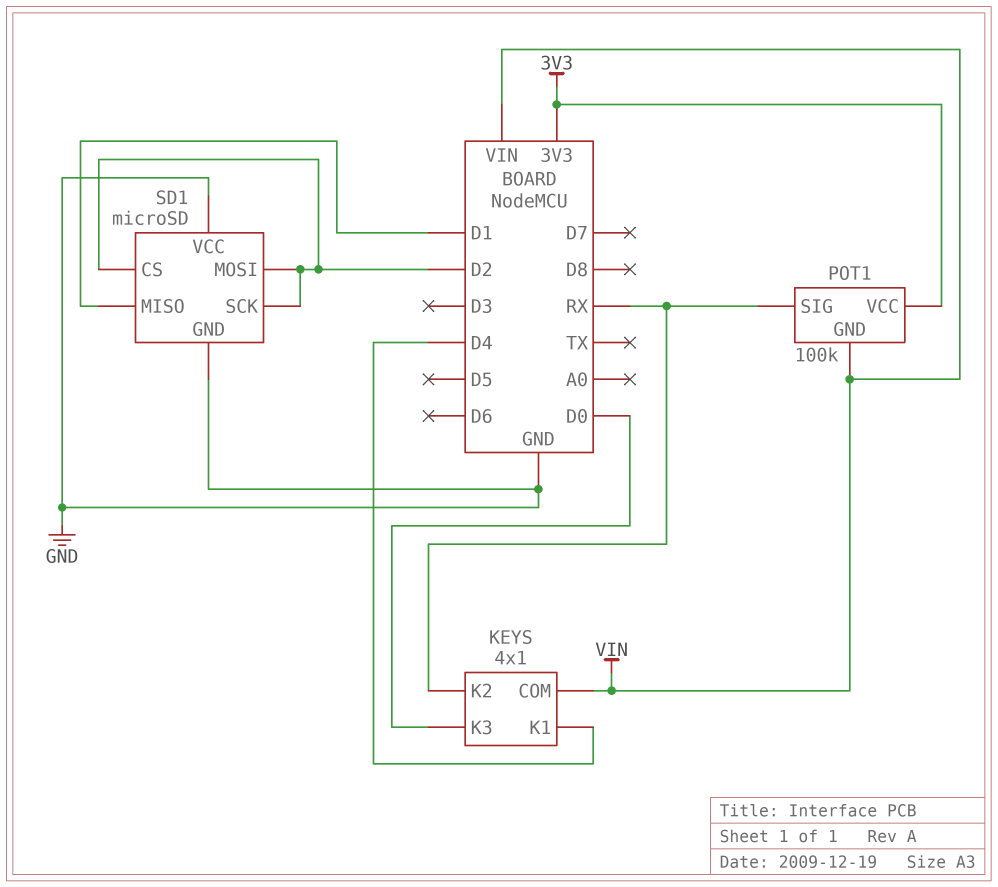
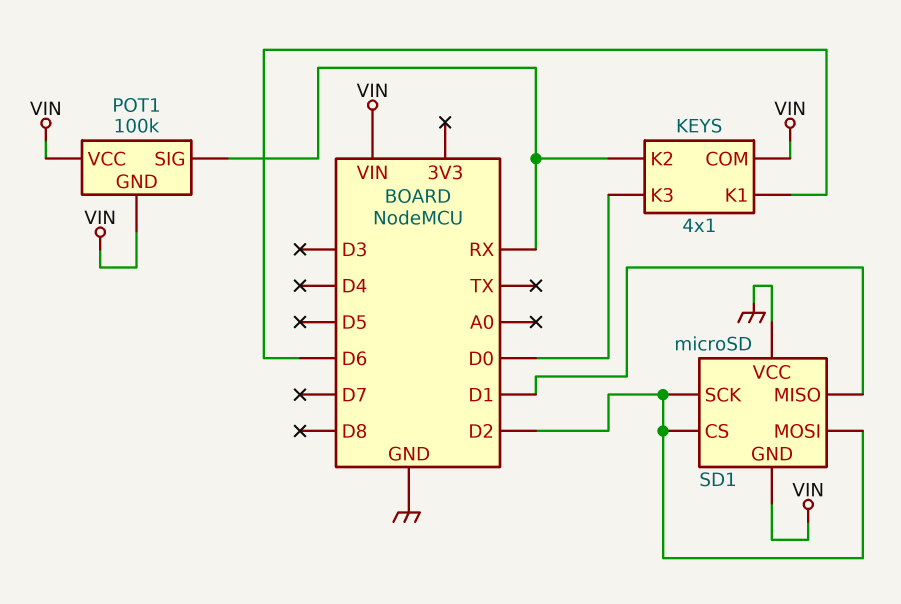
KEYS pin K1: D4 -> D6
POT1 pin VCC: 3V3 -> VIN
SD1 pin GND: GND -> VIN

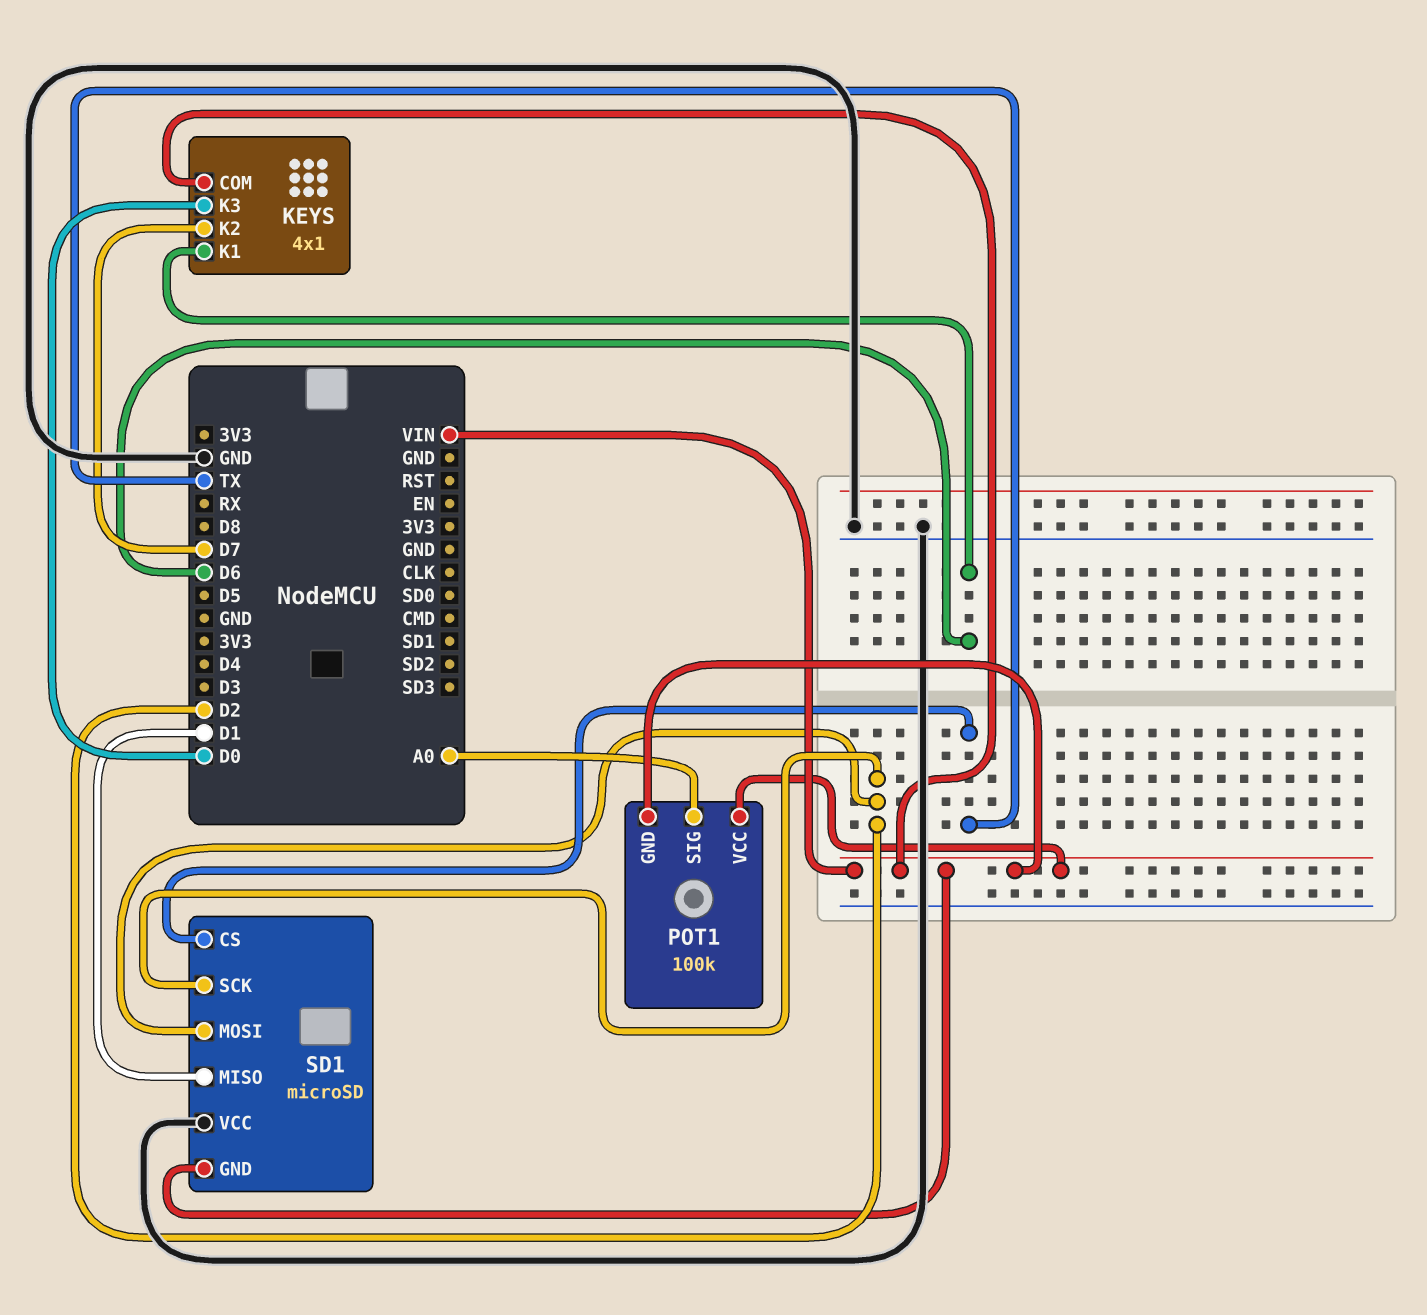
KEYS pin K2: RX -> D7
POT1 pin SIG: RX -> A0
SD1 pin CS: D2 -> TX

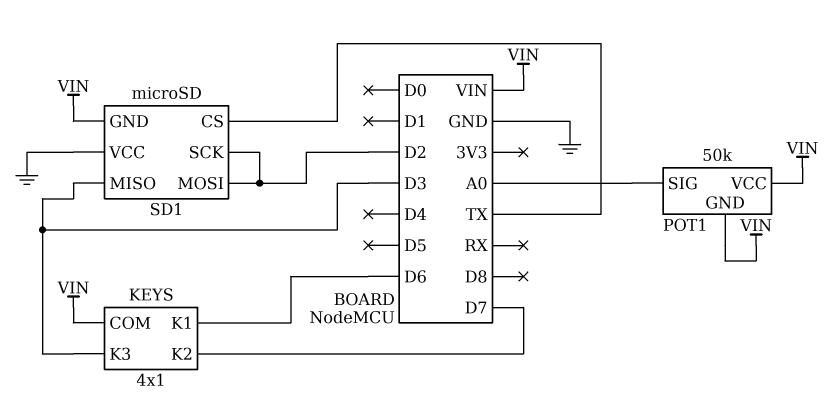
KEYS pin K3: D0 -> D3
POT1: 100k -> 50k
SD1 pin MISO: D1 -> D3

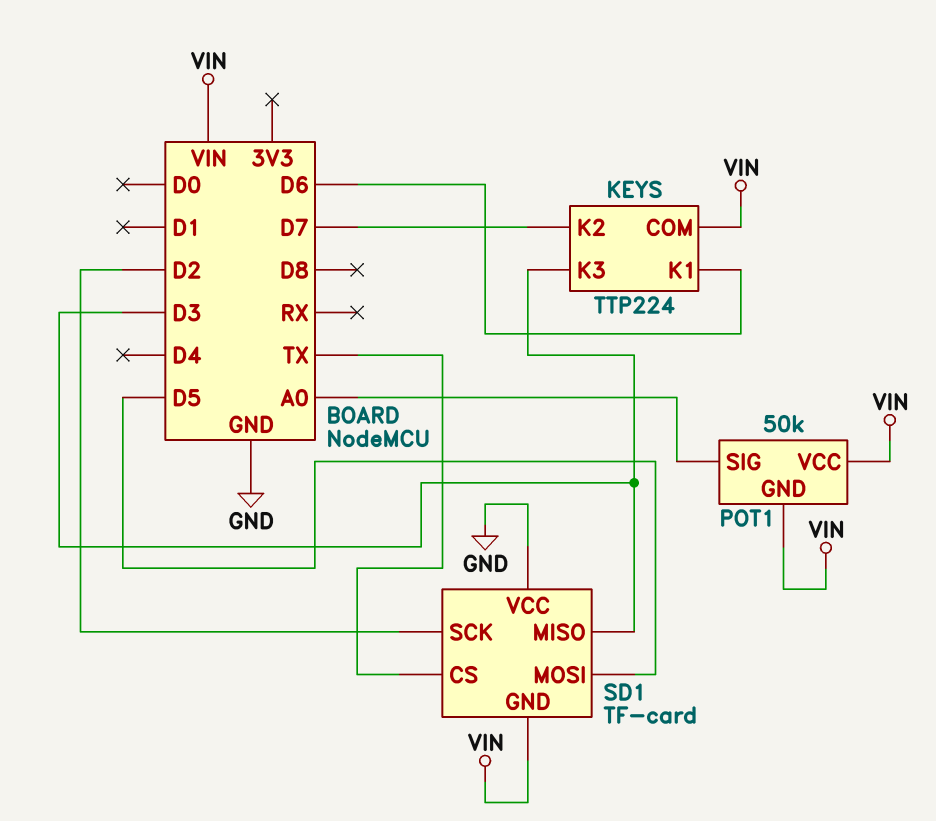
KEYS: 4x1 -> TTP224
SD1: microSD -> TF-card
SD1 pin MOSI: D2 -> D5

